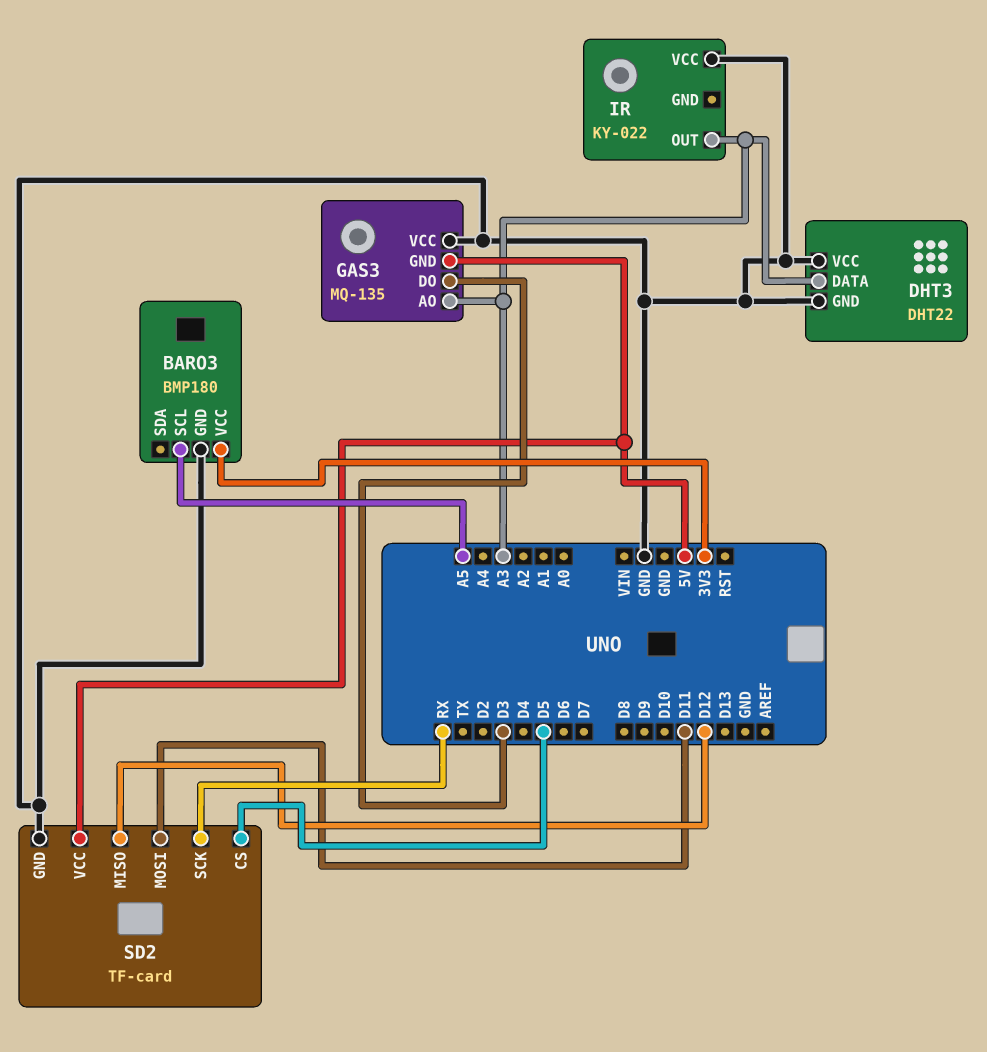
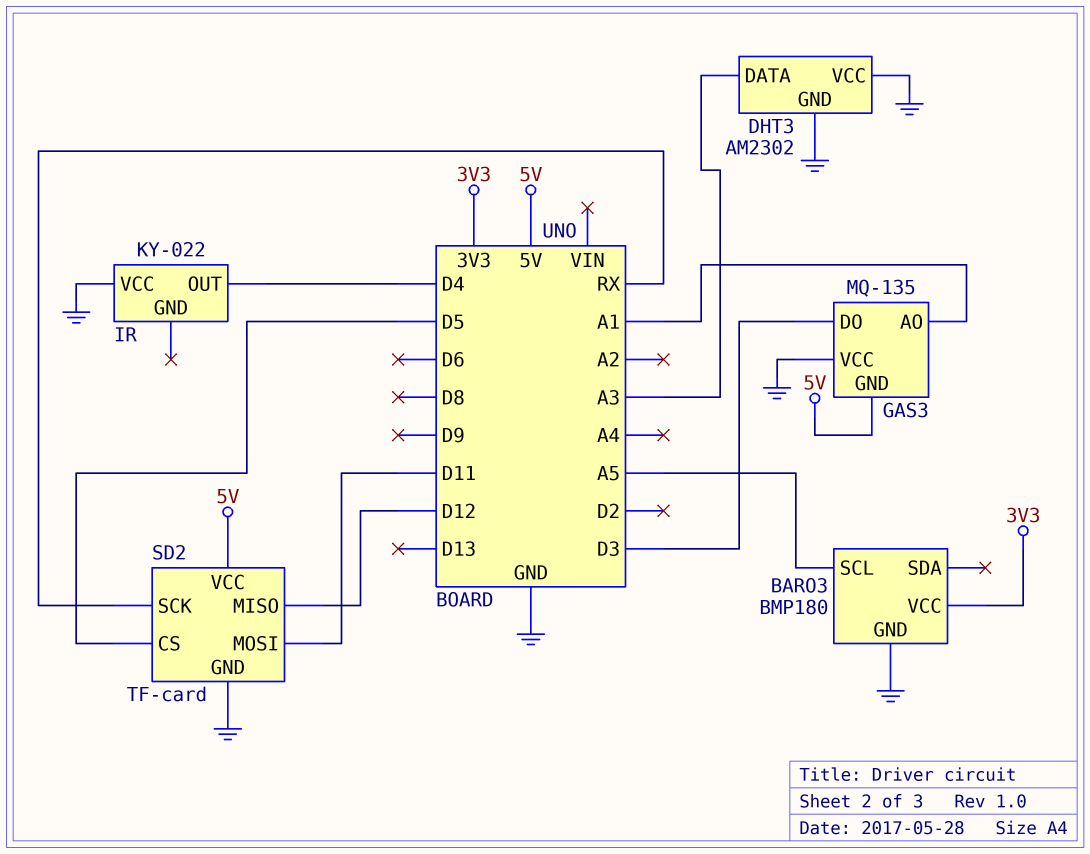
DHT3: DHT22 -> AM2302
GAS3 pin AO: A3 -> A1
IR pin OUT: A3 -> D4

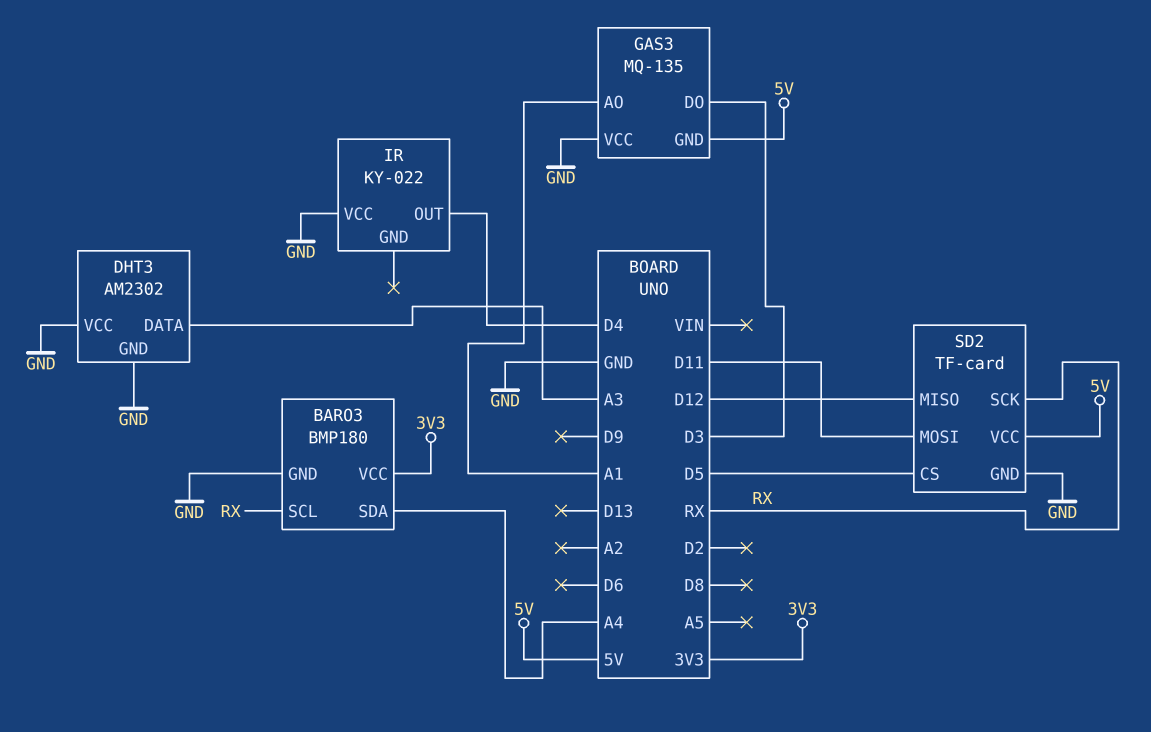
BARO3 pin SCL: A5 -> RX
BARO3 pin SDA: none -> A4

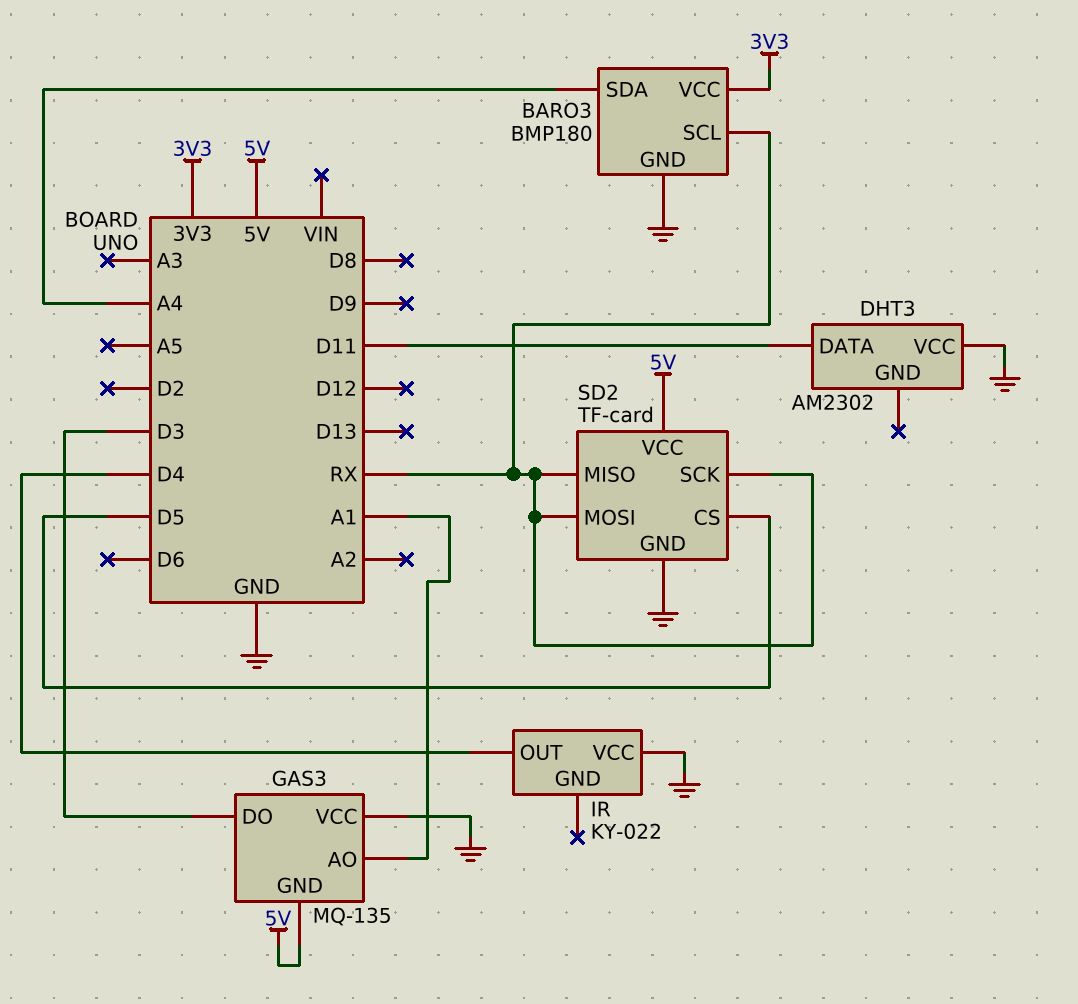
DHT3 pin DATA: A3 -> D11
DHT3 pin GND: GND -> none
SD2 pin MISO: D12 -> RX
SD2 pin MOSI: D11 -> RX

